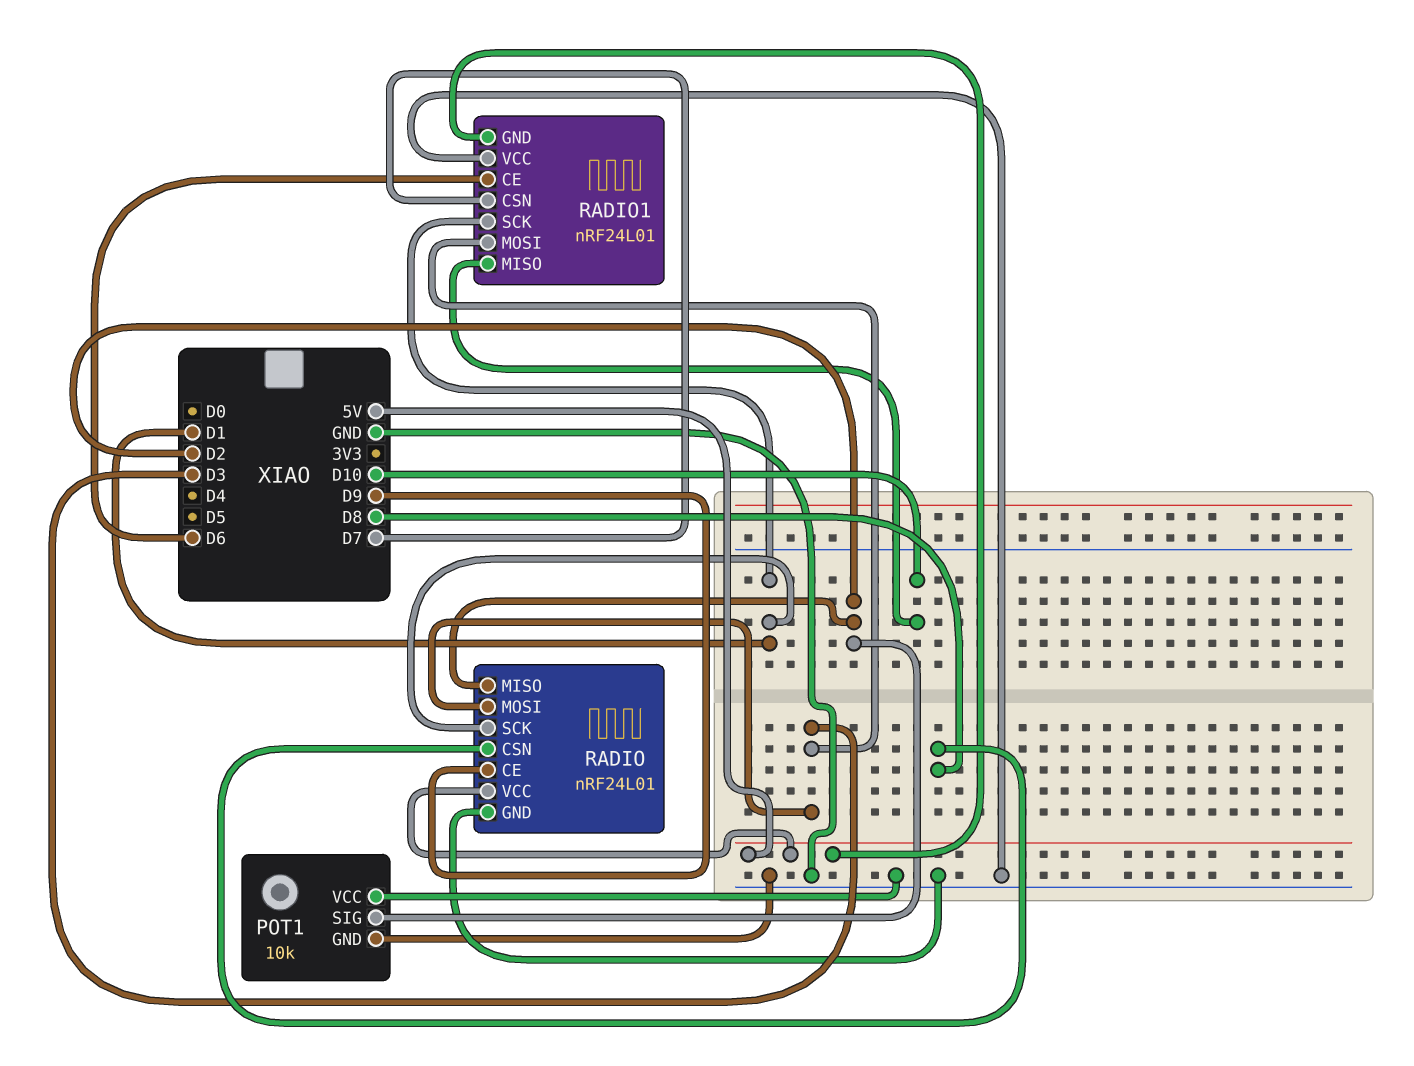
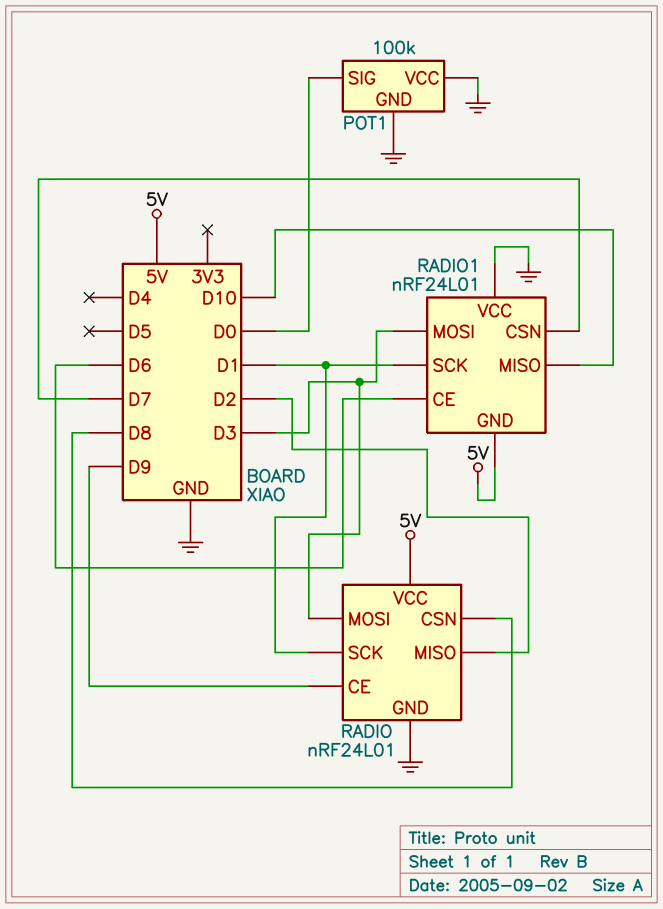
POT1: 10k -> 100k
POT1 pin SIG: D2 -> D0

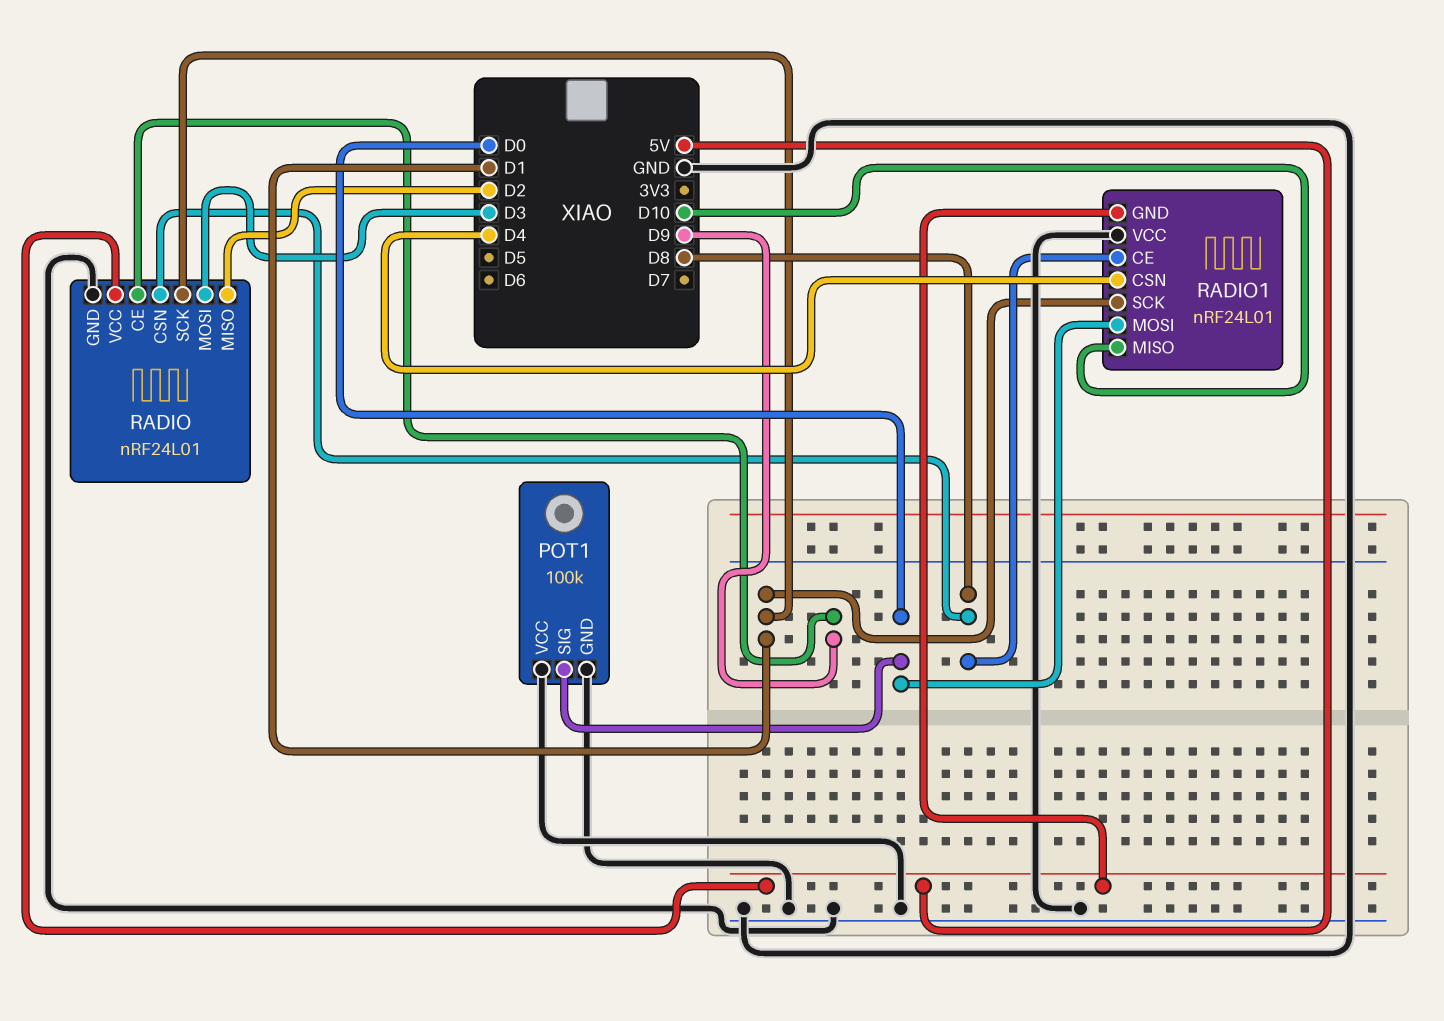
RADIO1 pin CE: D6 -> D8
RADIO1 pin CSN: D7 -> D4
RADIO1 pin MOSI: D3 -> D0

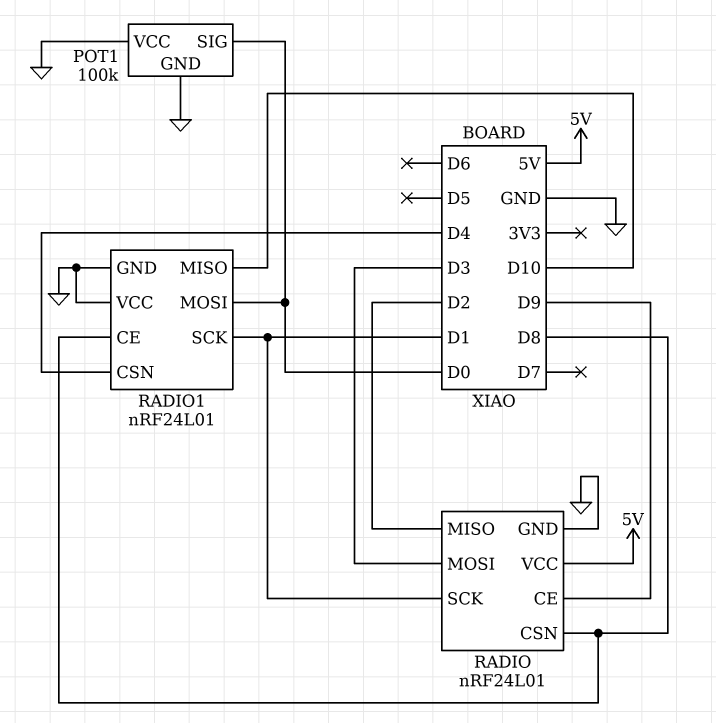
RADIO1 pin GND: 5V -> GND

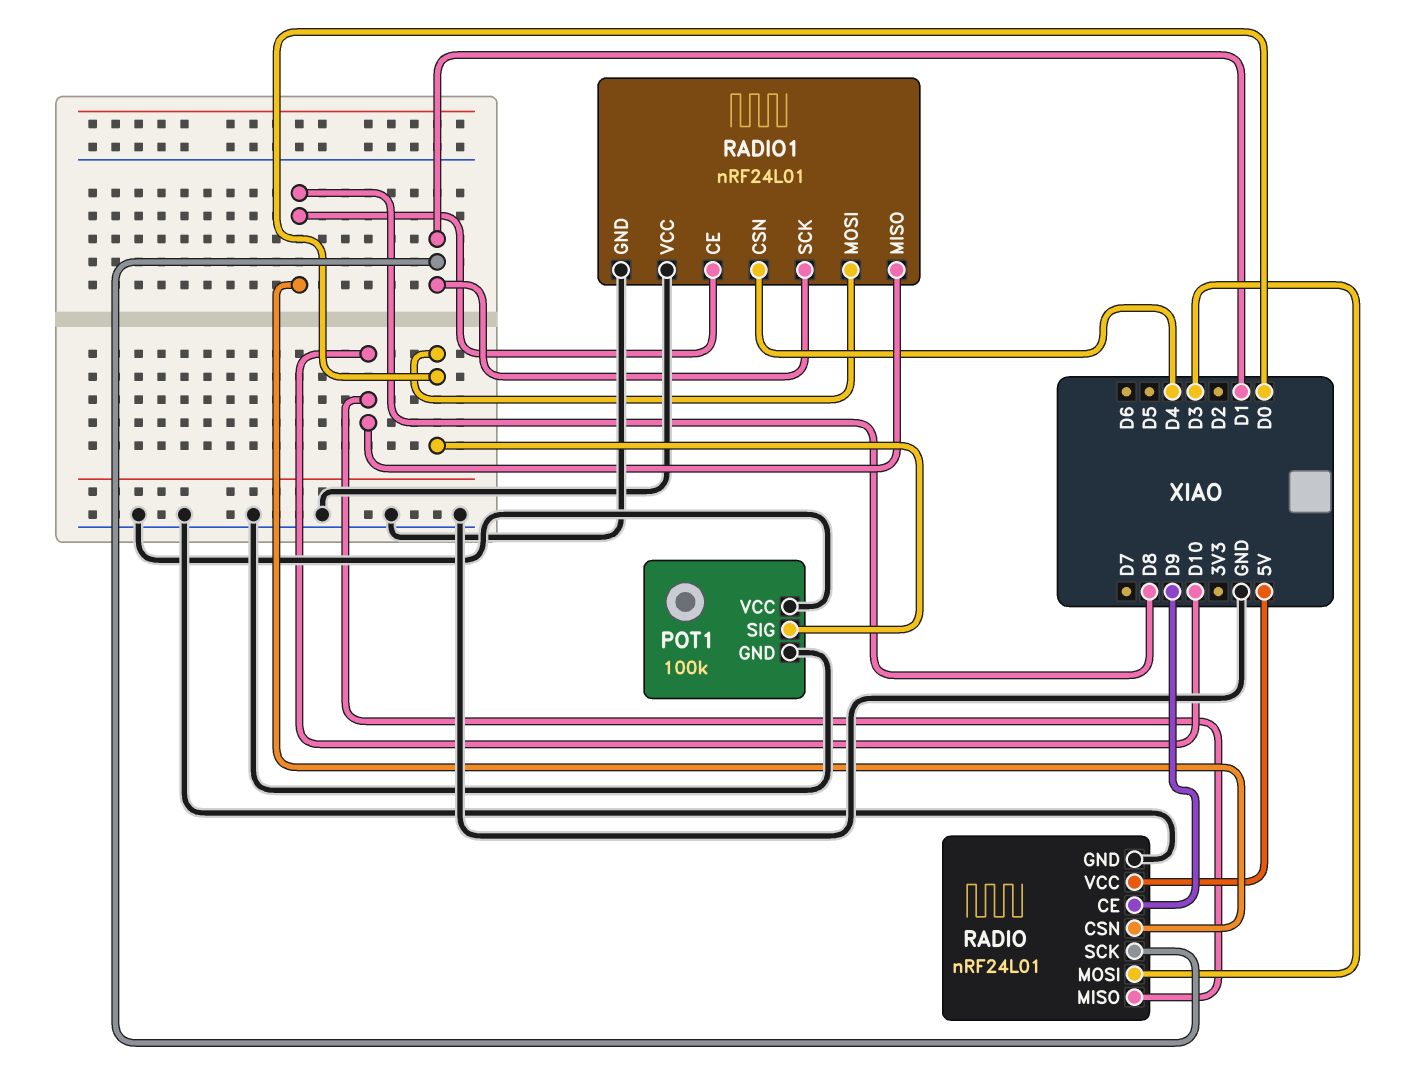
RADIO pin MISO: D2 -> D10

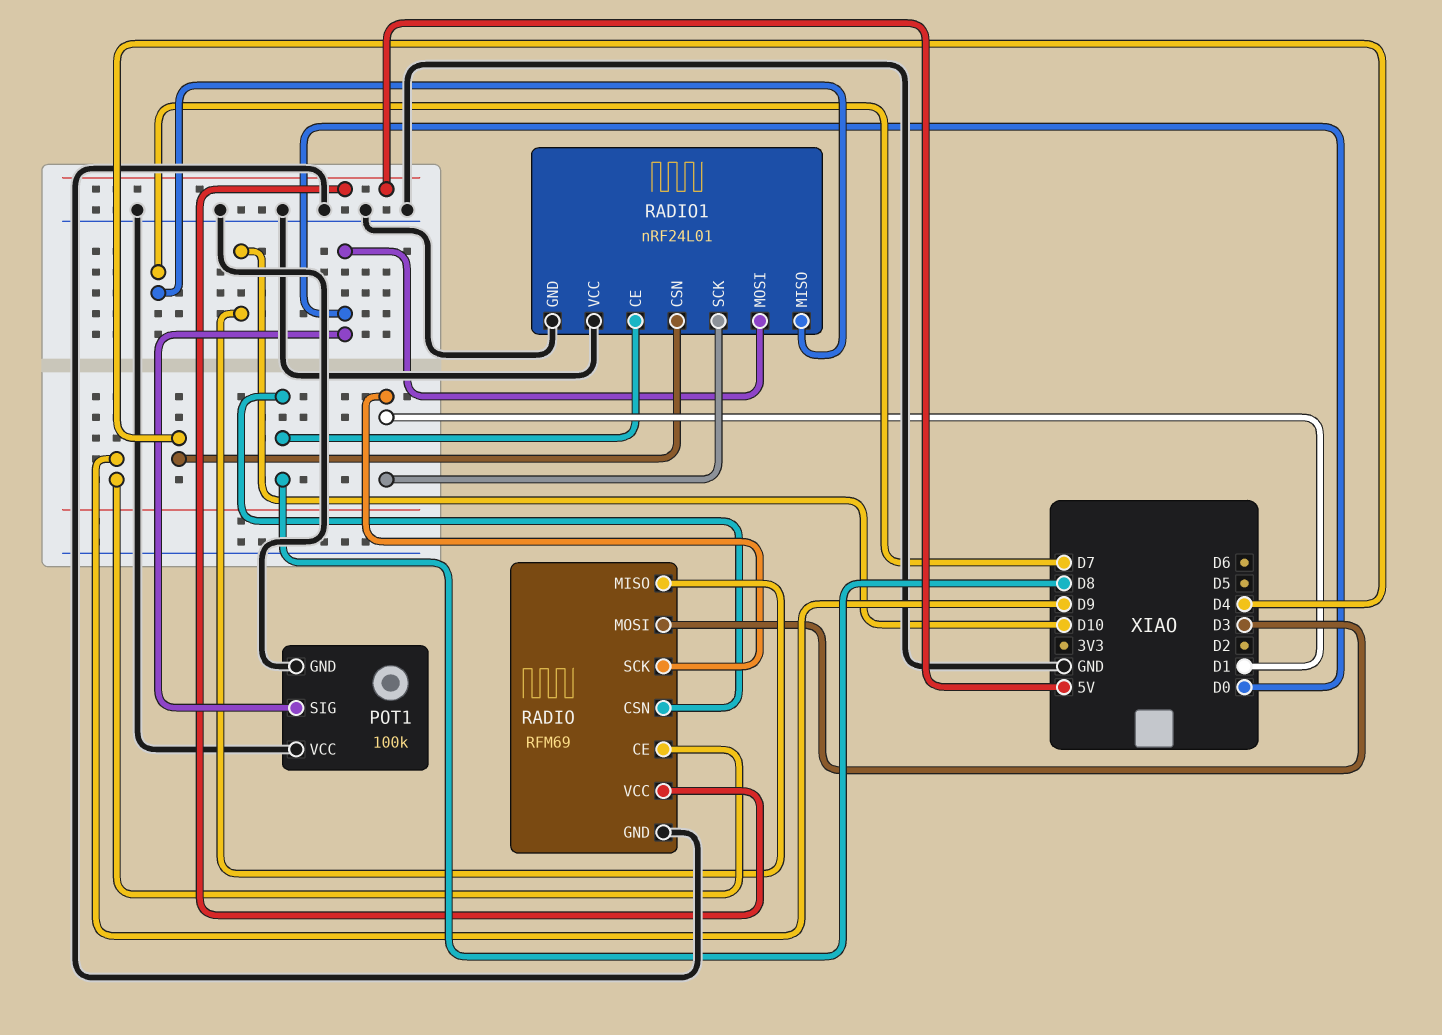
RADIO: nRF24L01 -> RFM69
RADIO1 pin MISO: D10 -> D7

